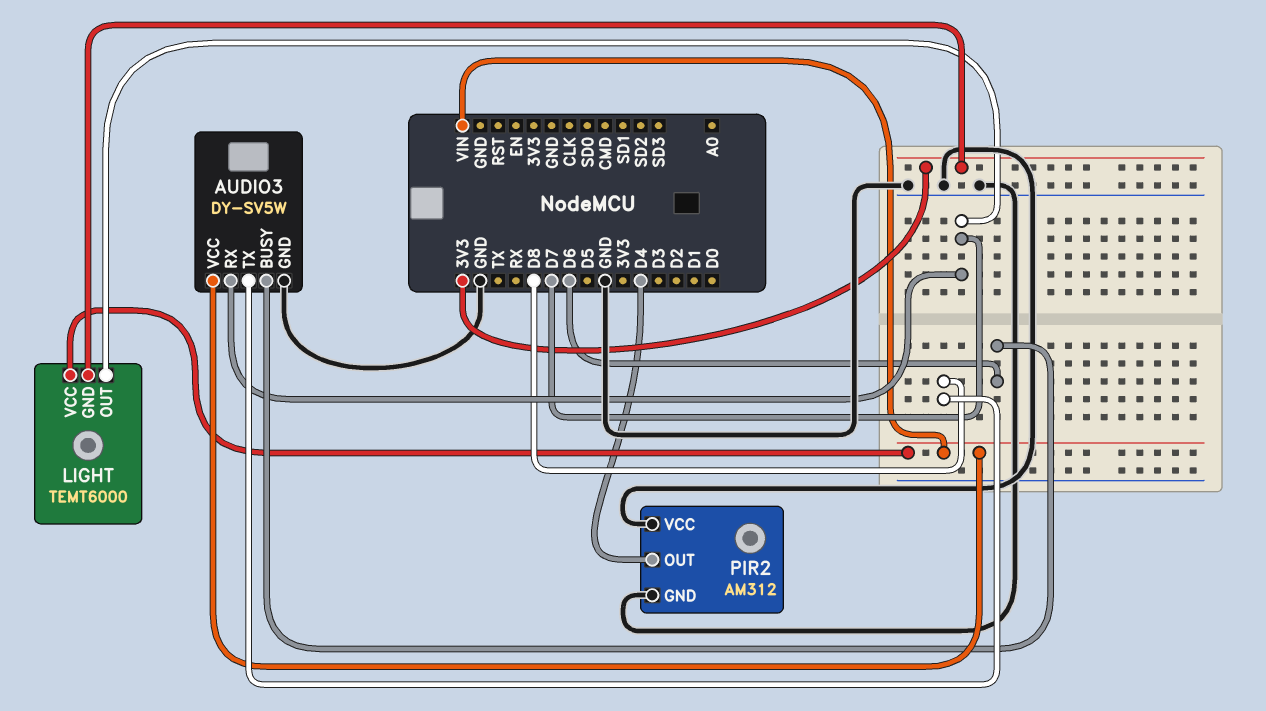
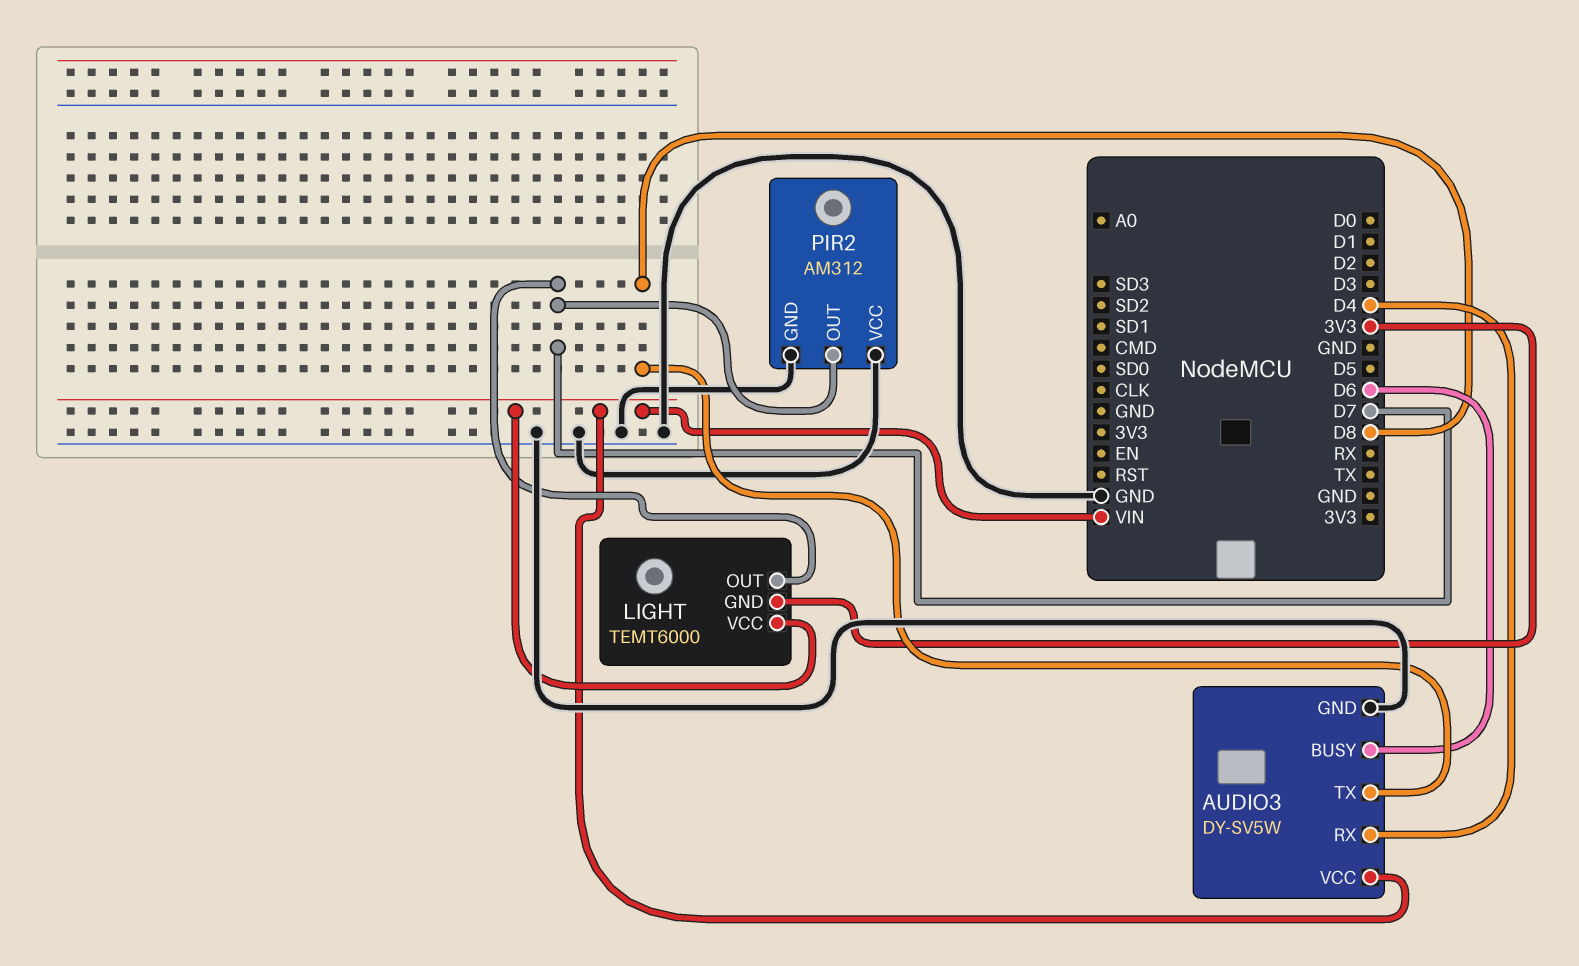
AUDIO3 pin RX: D7 -> D4
PIR2 pin OUT: D4 -> D7

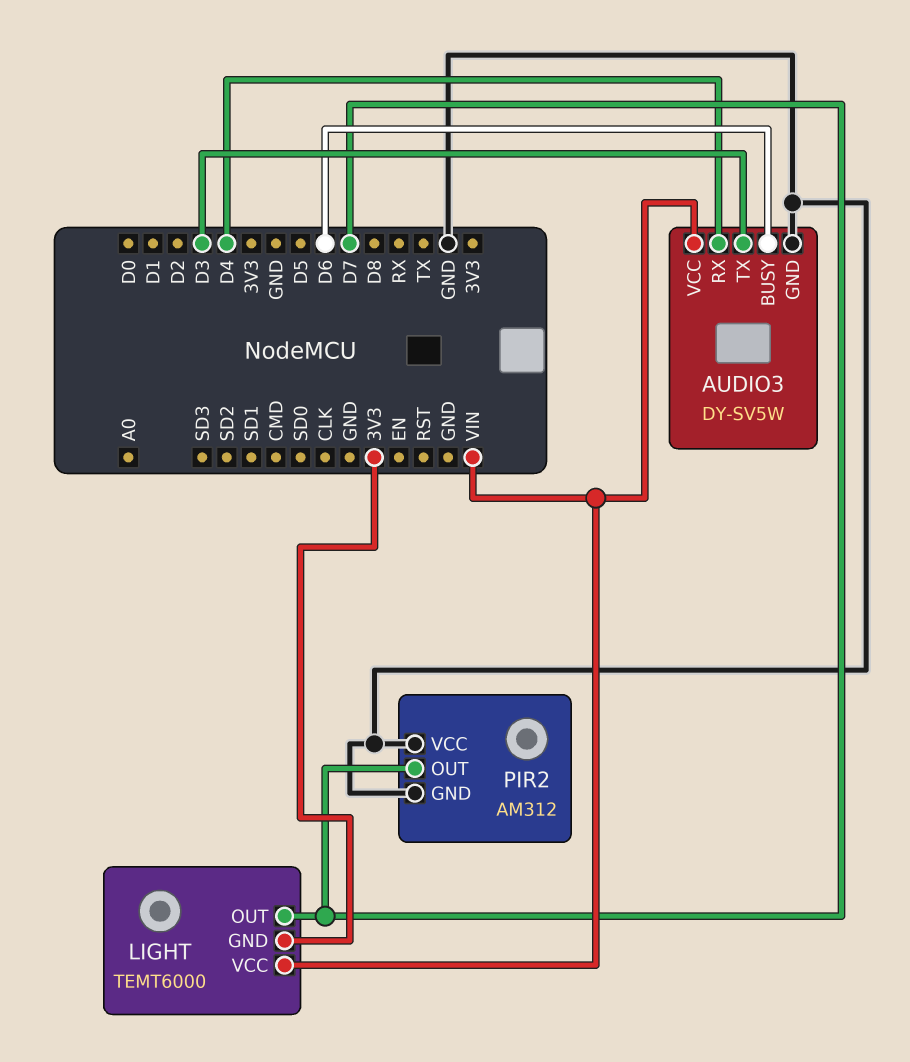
AUDIO3 pin TX: D8 -> D3

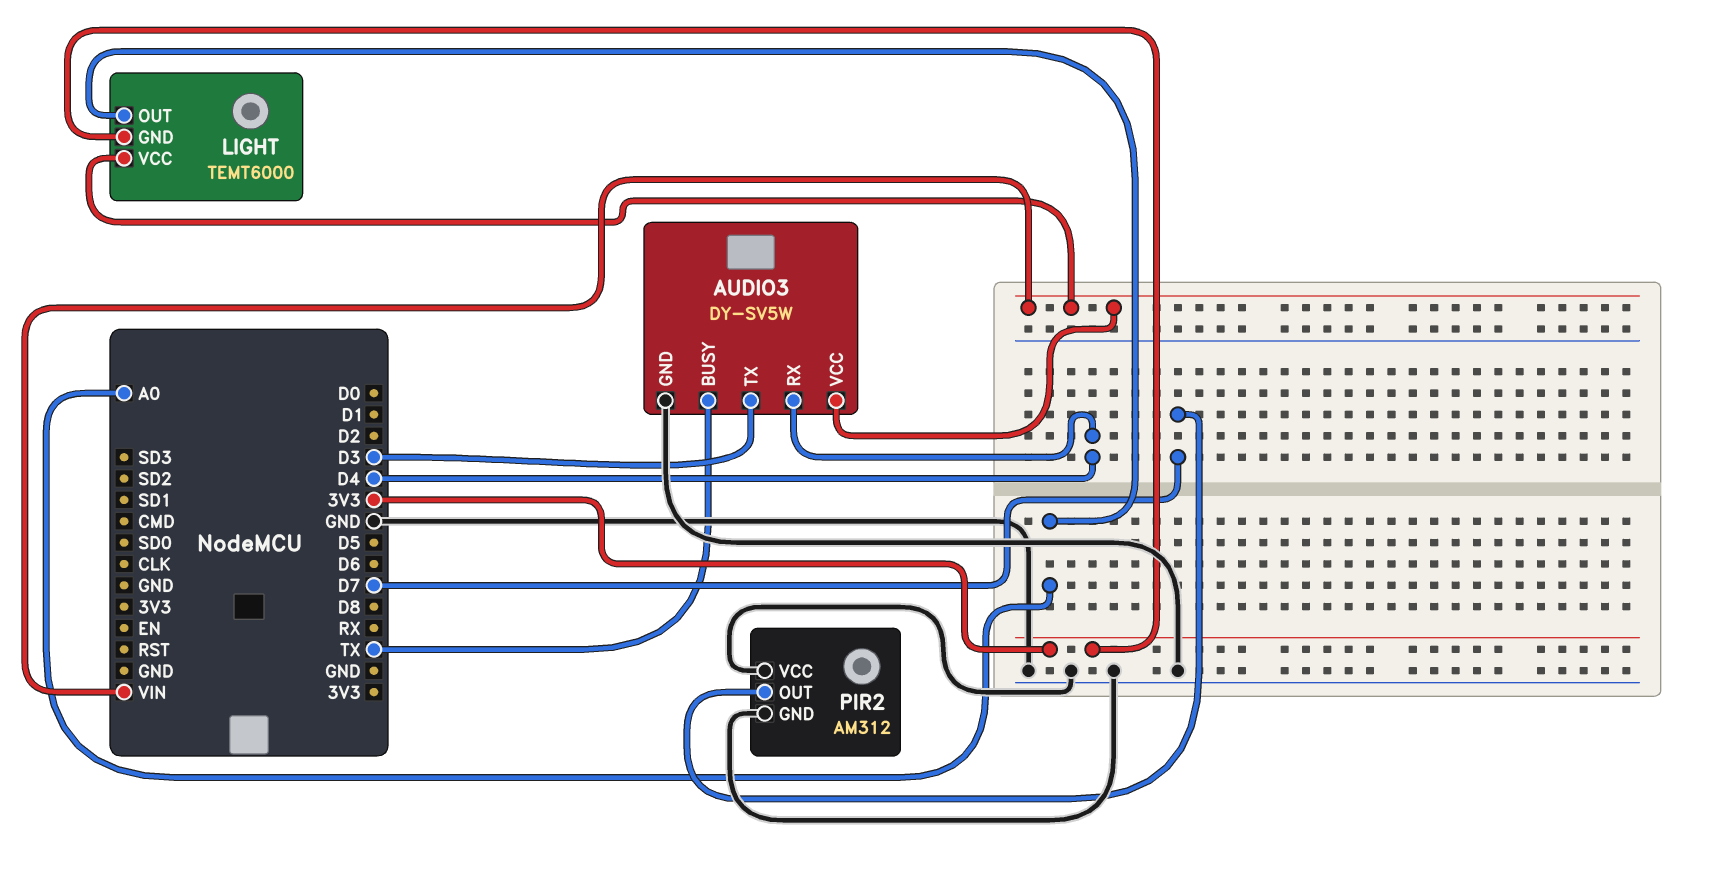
AUDIO3 pin BUSY: D6 -> TX
LIGHT pin OUT: D7 -> A0

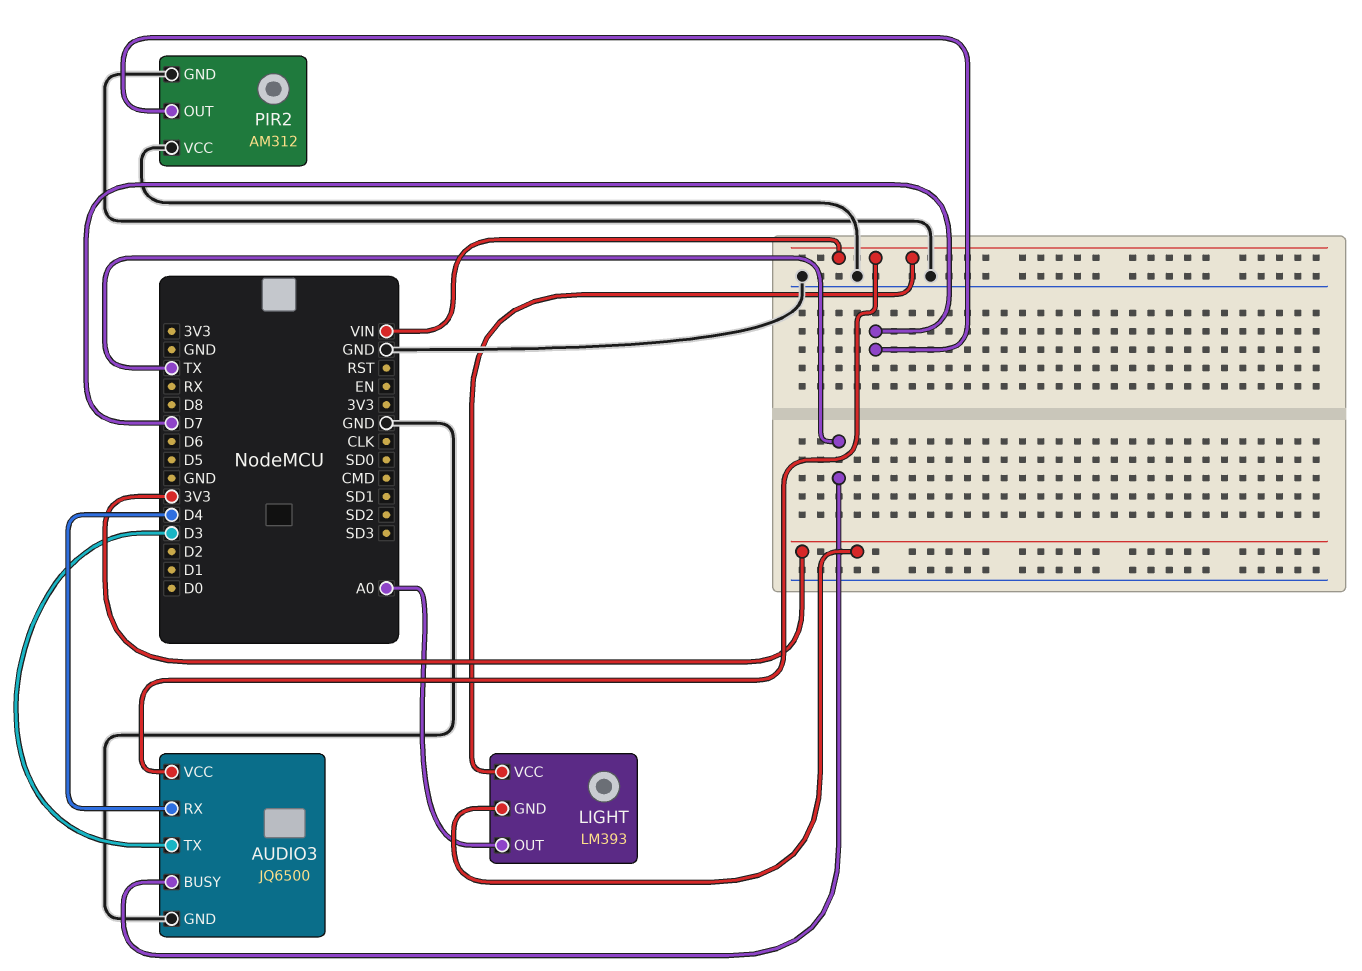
AUDIO3: DY-SV5W -> JQ6500
LIGHT: TEMT6000 -> LM393

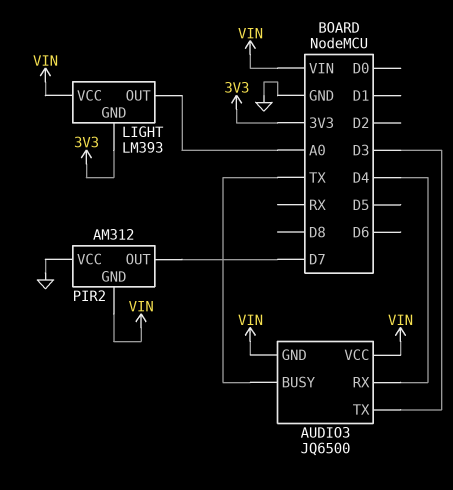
AUDIO3 pin GND: GND -> VIN
PIR2 pin GND: GND -> VIN

